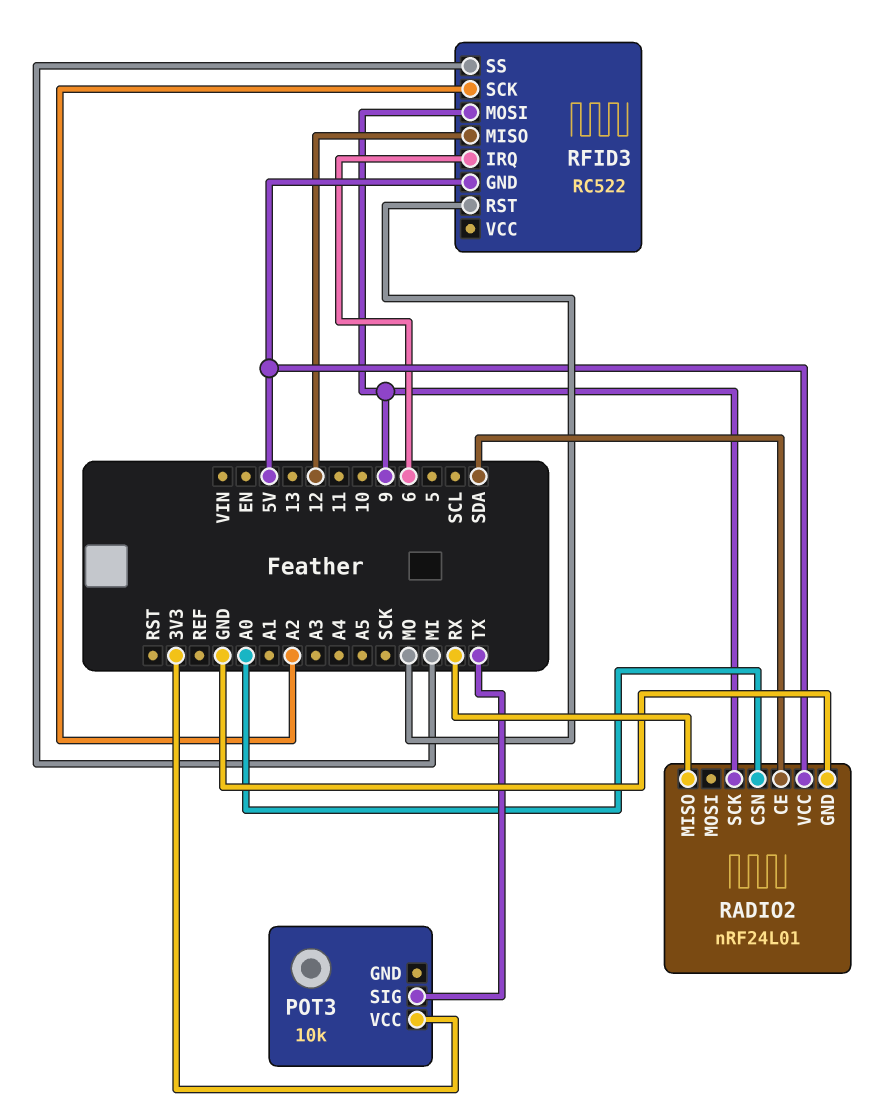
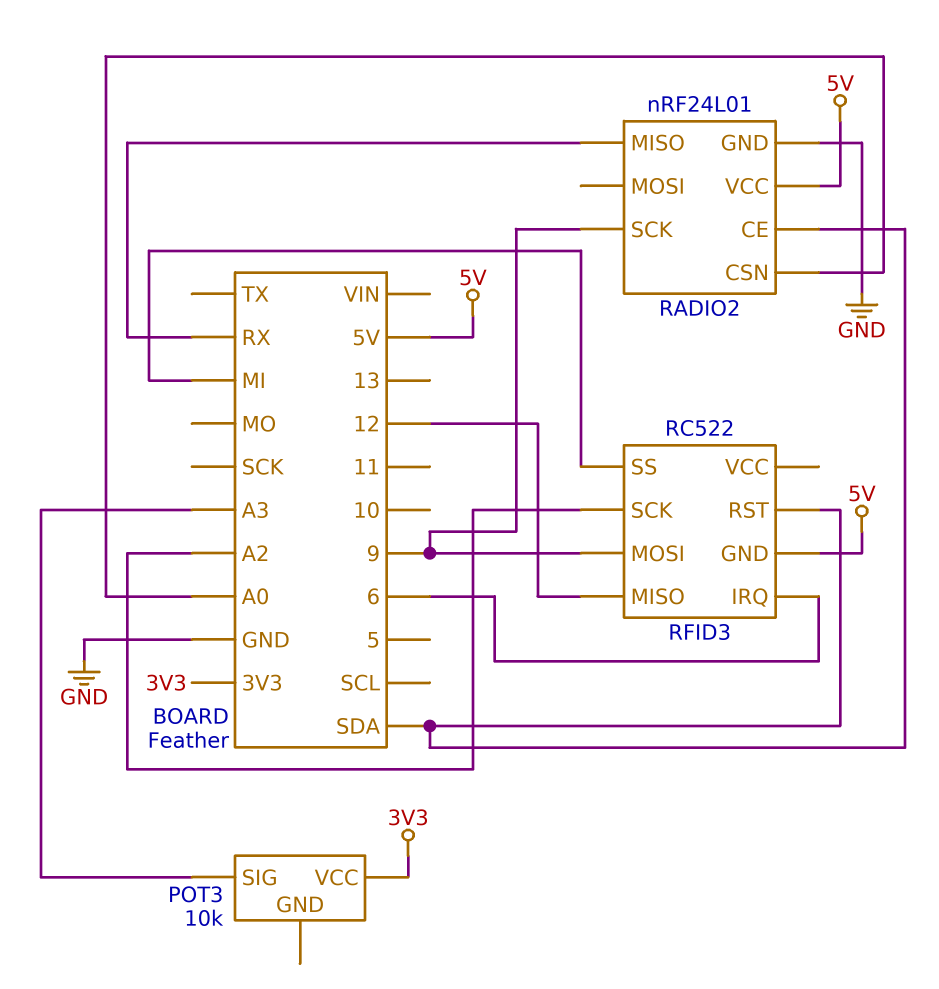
POT3 pin SIG: TX -> A3
RFID3 pin RST: MO -> SDA

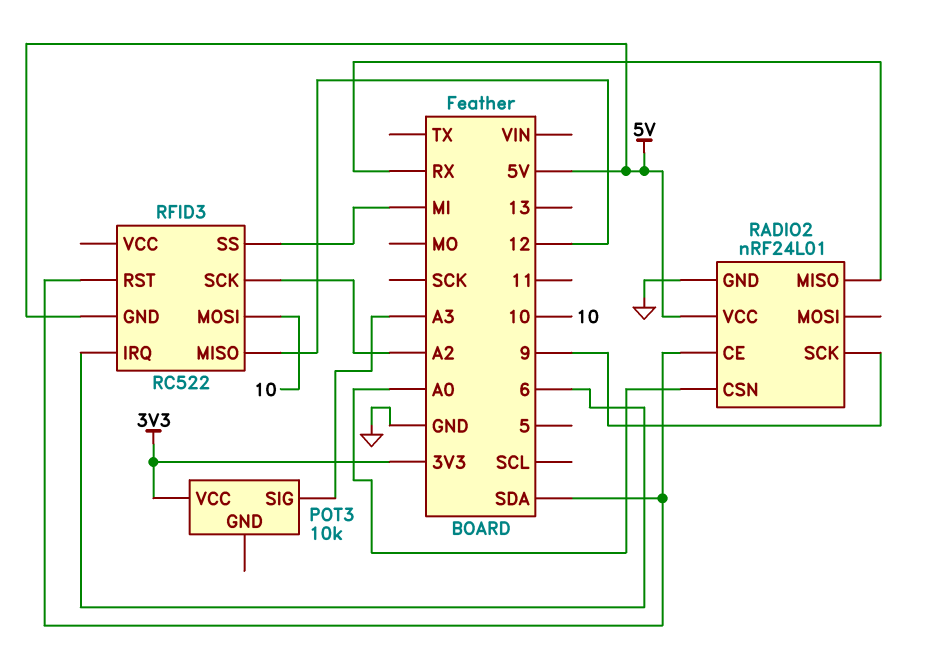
RFID3 pin MOSI: 9 -> 10

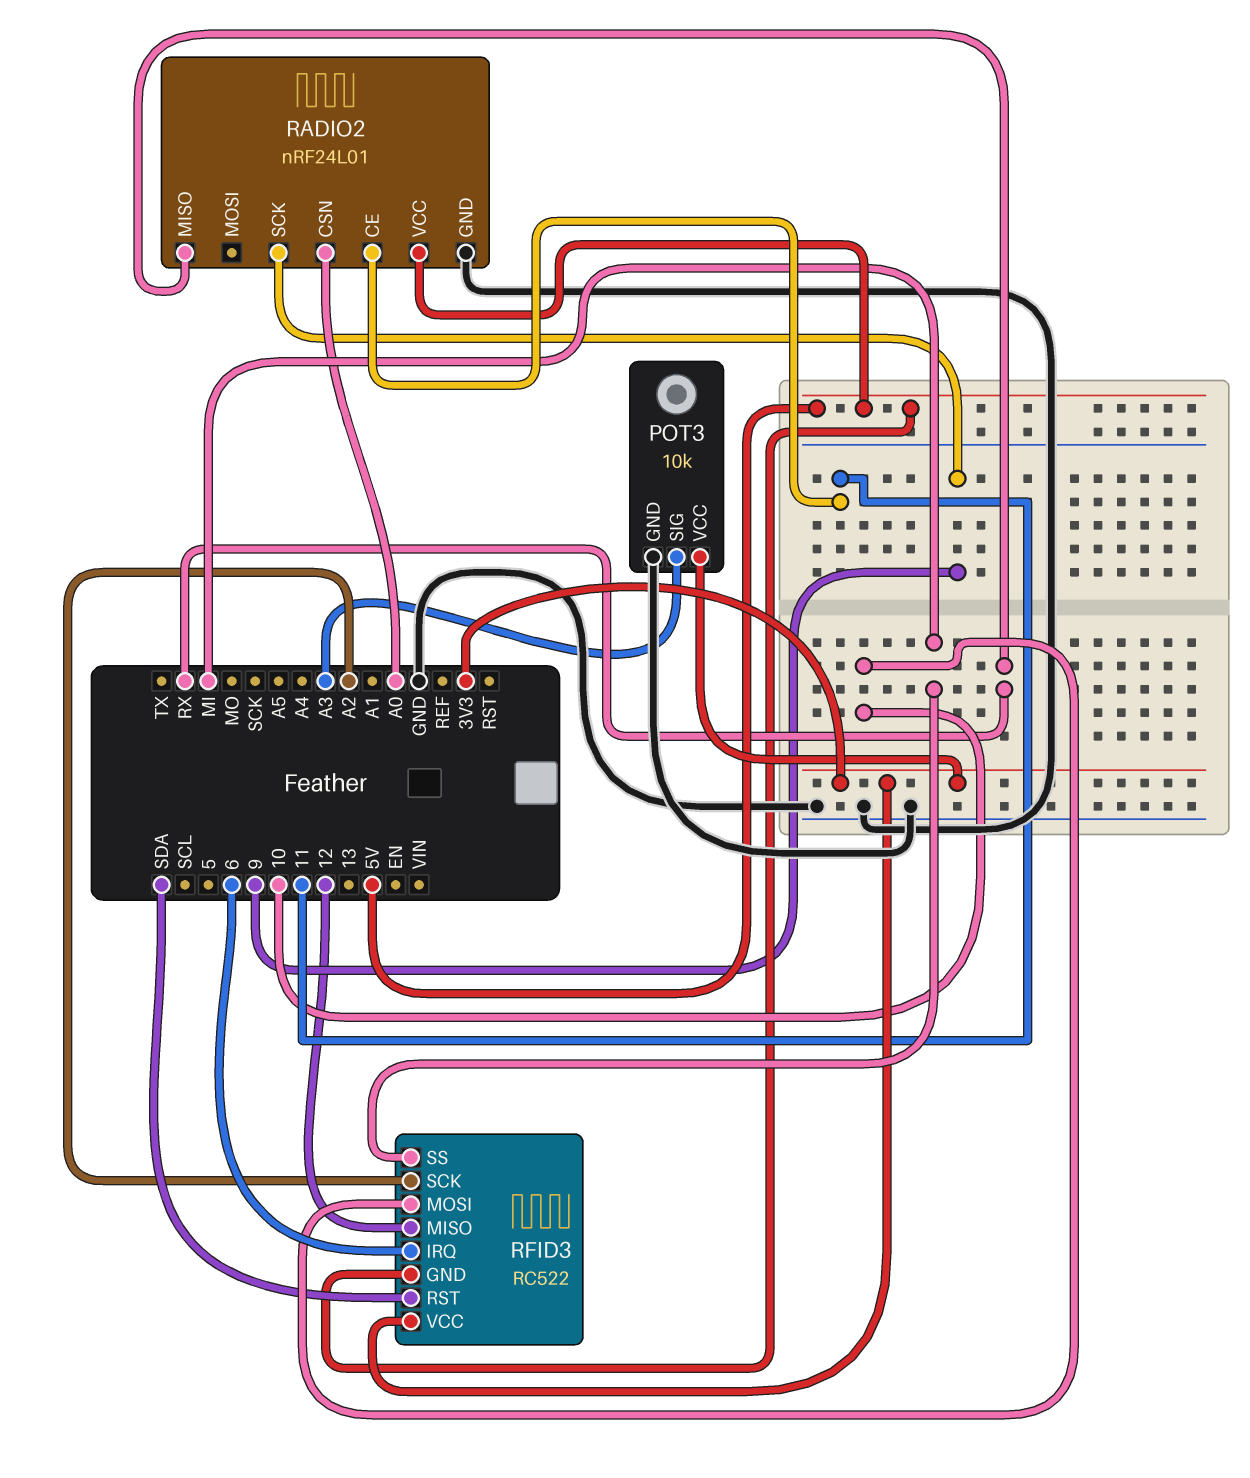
POT3 pin GND: none -> GND
RADIO2 pin CE: SDA -> 11
RFID3 pin VCC: none -> 3V3

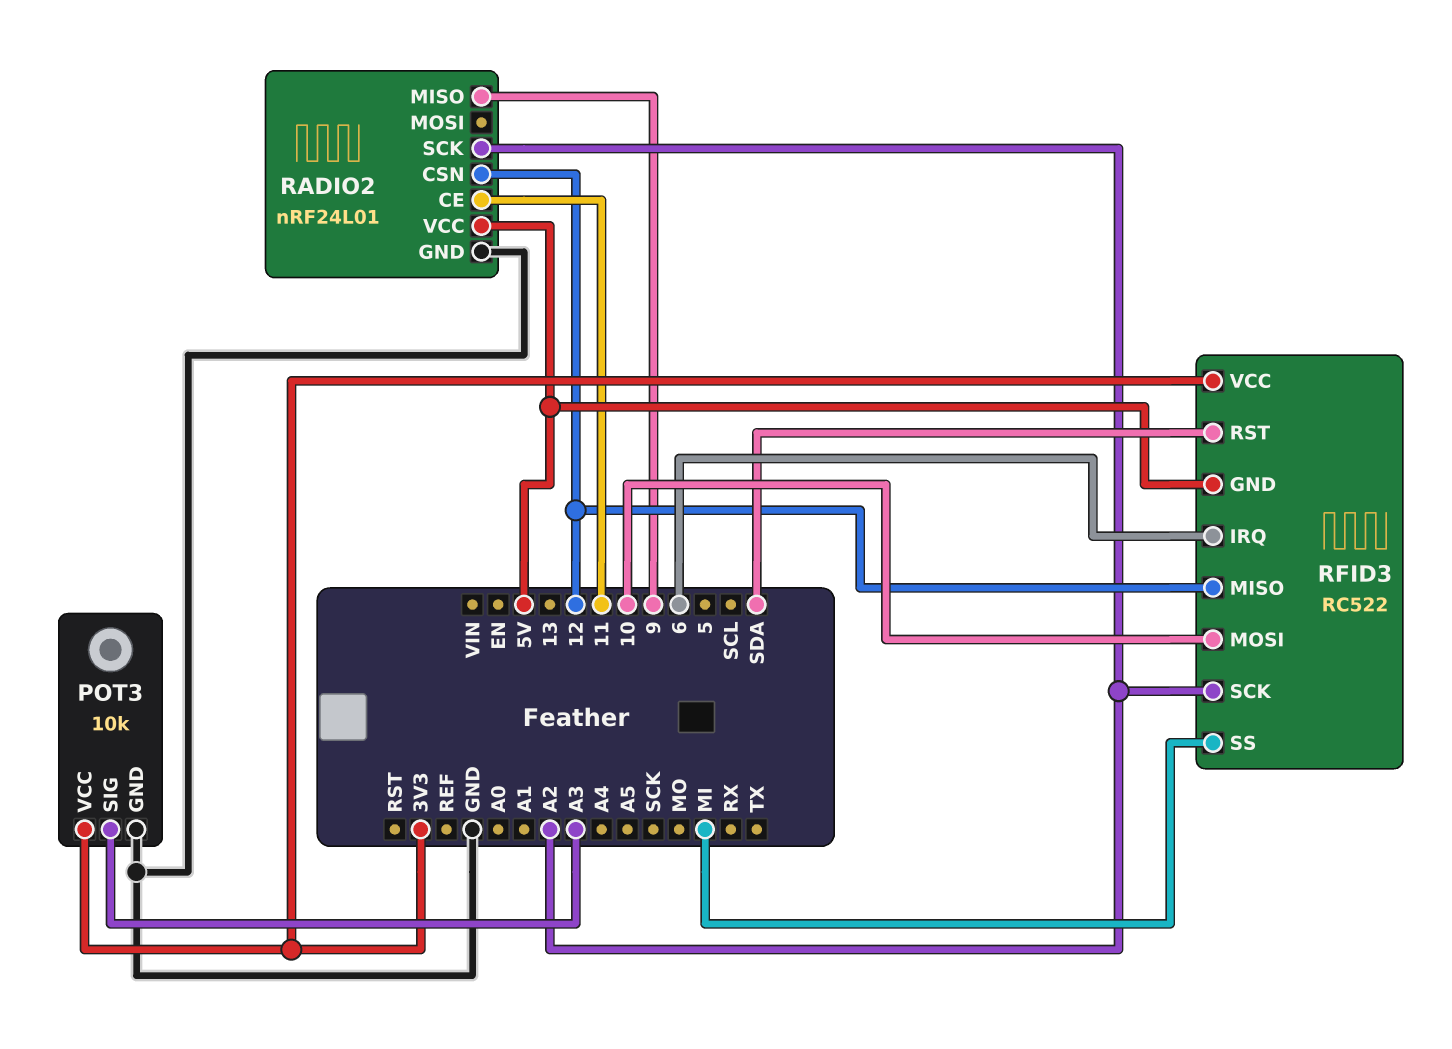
RADIO2 pin CSN: A0 -> 12
RADIO2 pin MISO: RX -> 9
RADIO2 pin SCK: 9 -> A2

